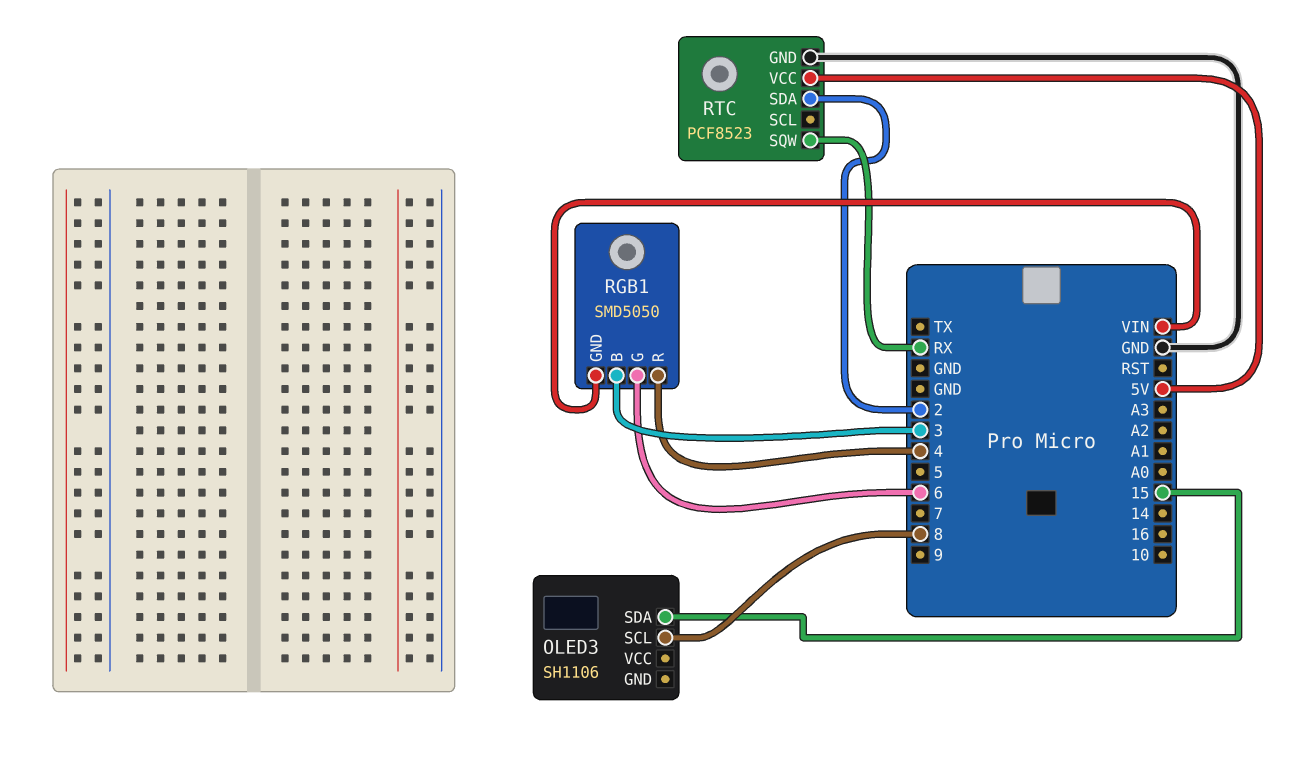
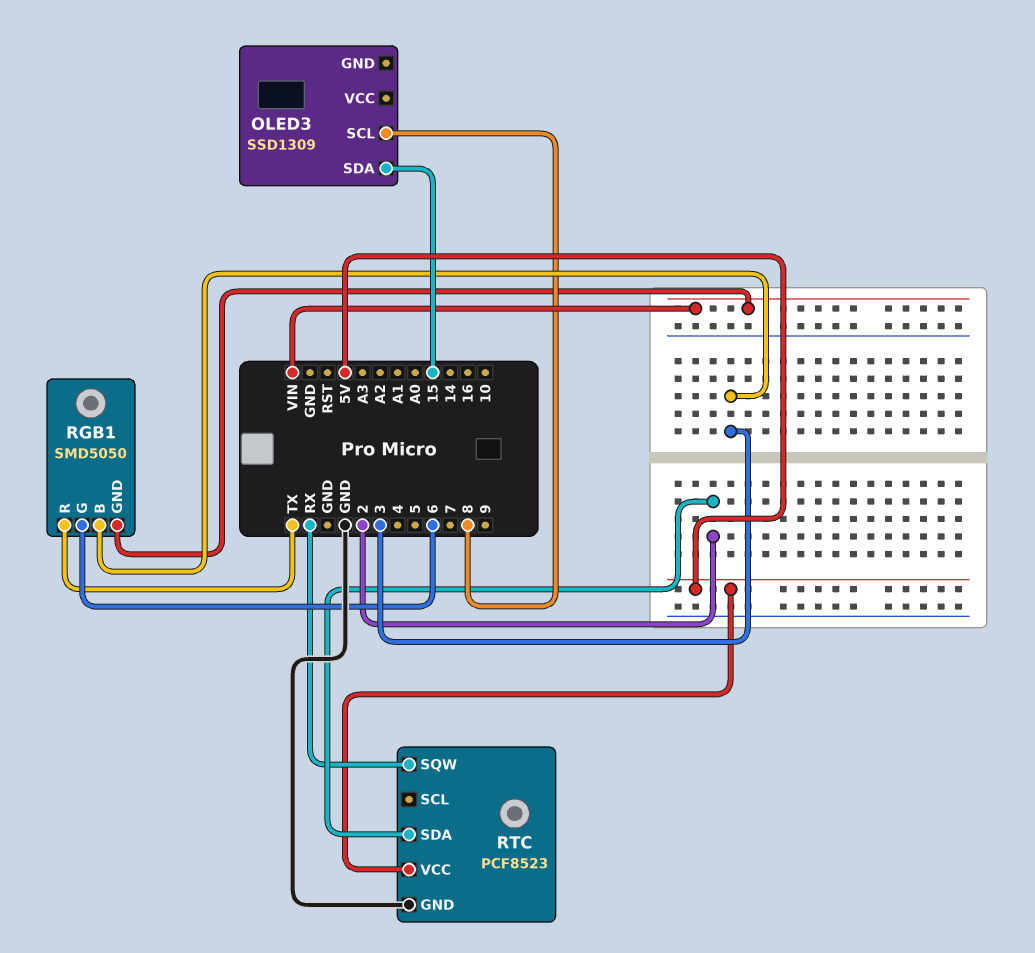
OLED3: SH1106 -> SSD1309
RGB1 pin R: 4 -> TX

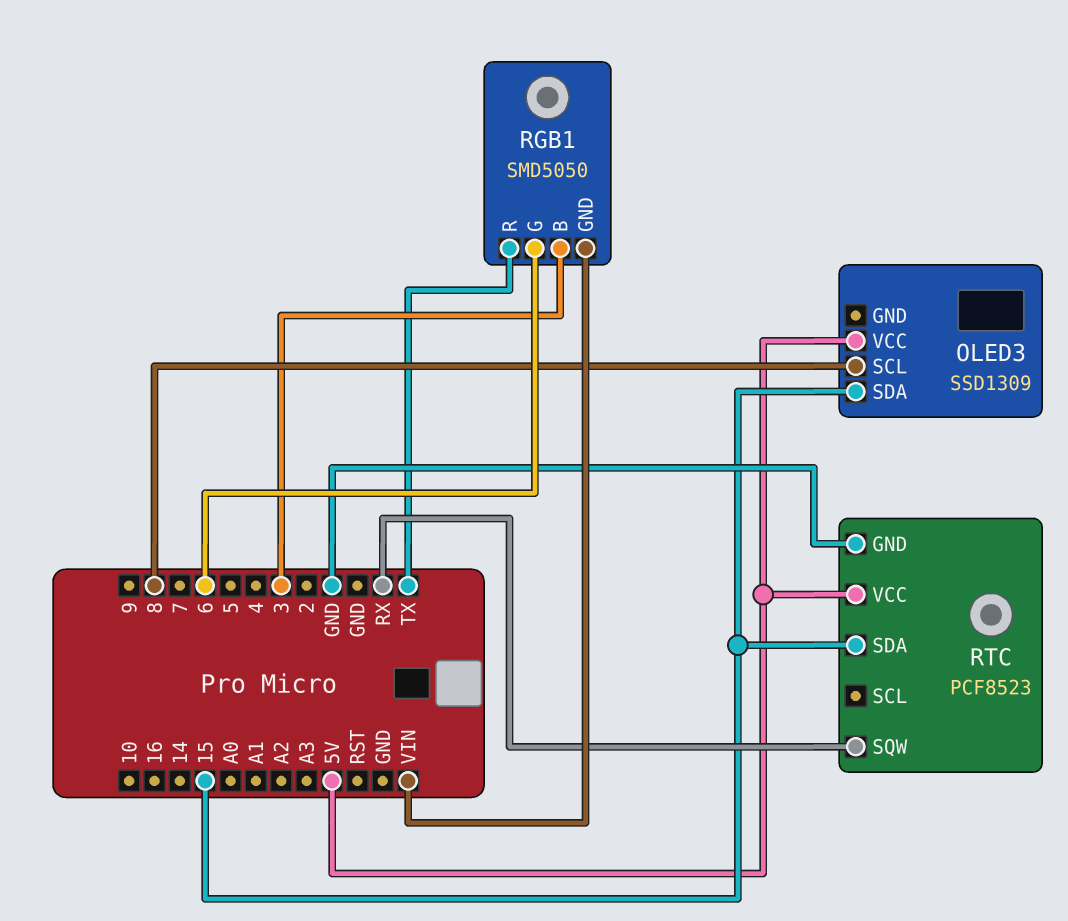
OLED3 pin VCC: none -> 5V
RTC pin SDA: 2 -> 15

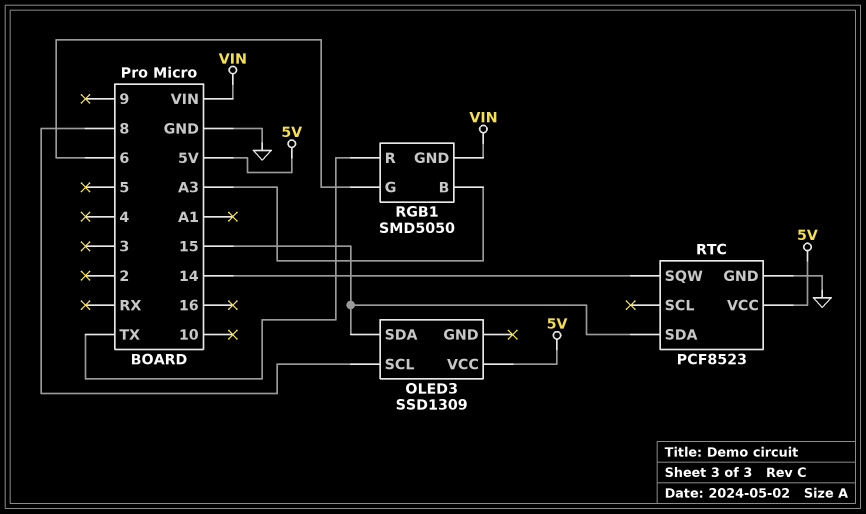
RGB1 pin B: 3 -> A3
RTC pin SQW: RX -> 14

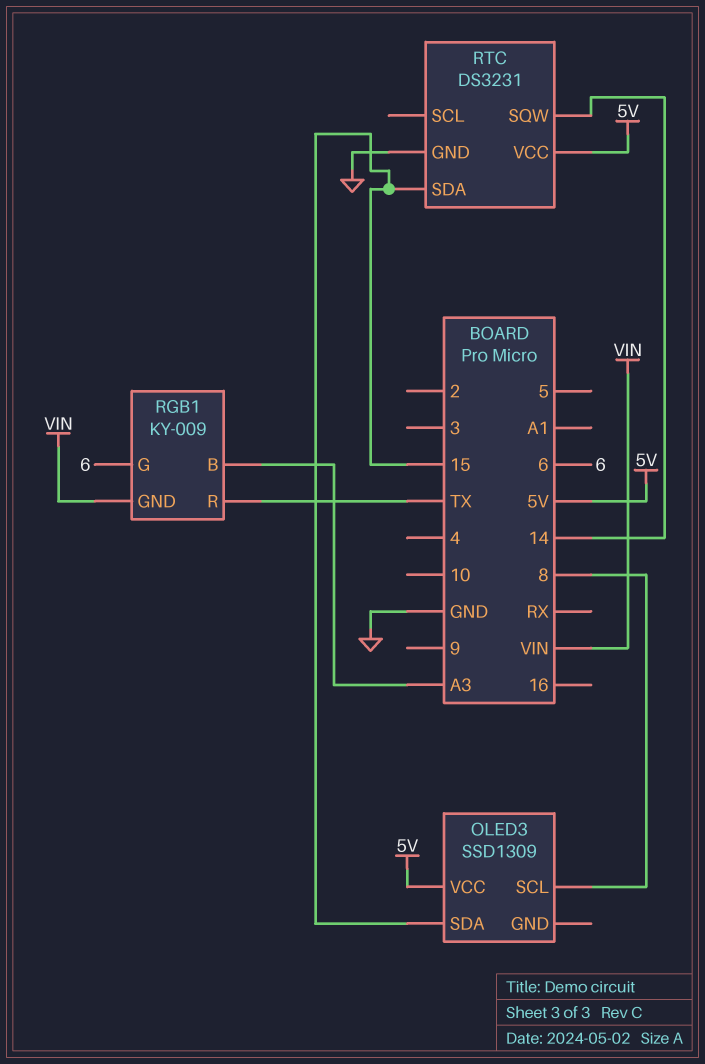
RGB1: SMD5050 -> KY-009
RTC: PCF8523 -> DS3231

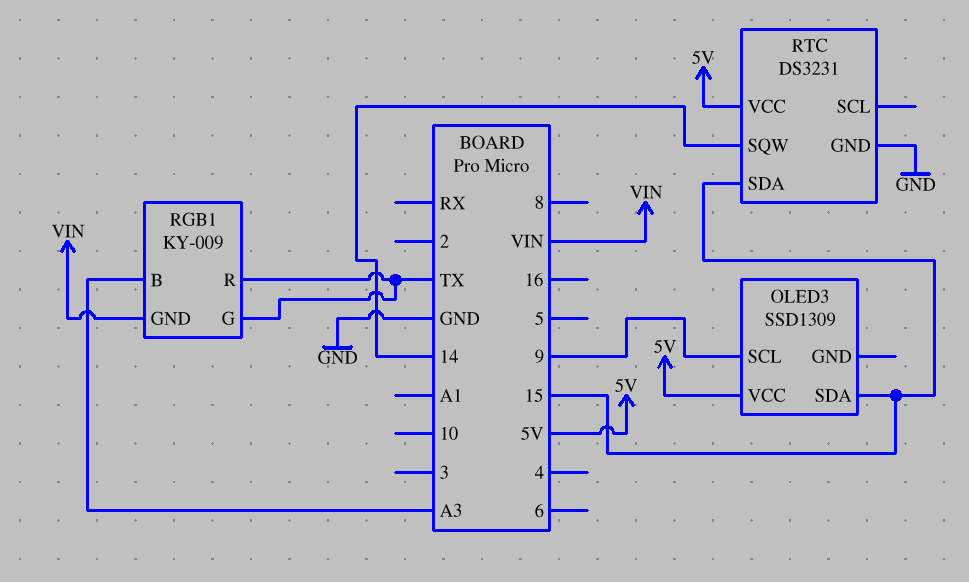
OLED3 pin SCL: 8 -> 9
RGB1 pin G: 6 -> TX

